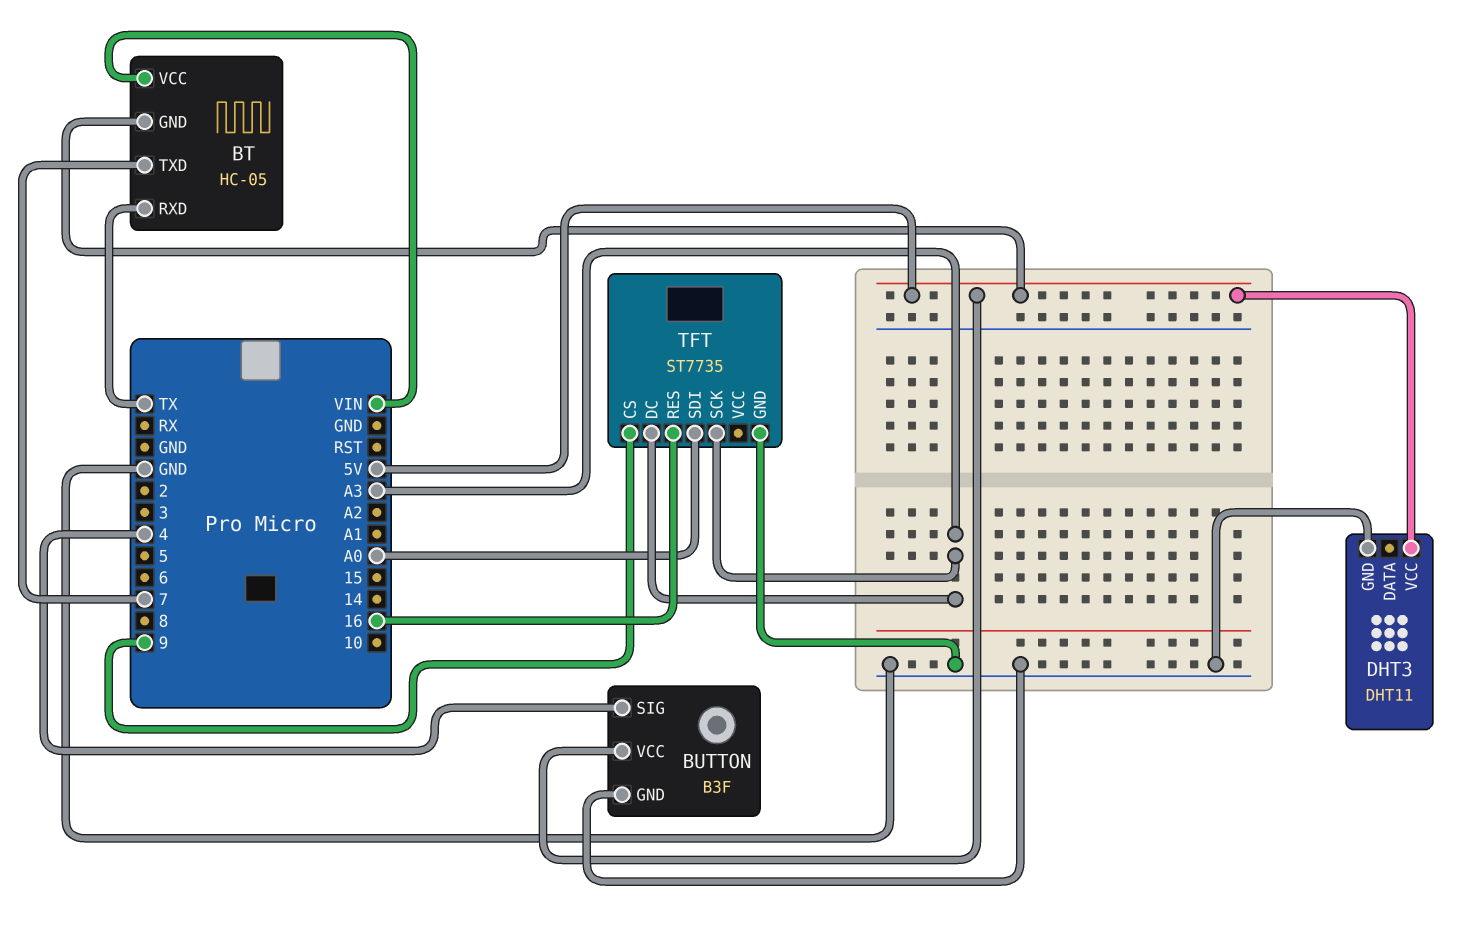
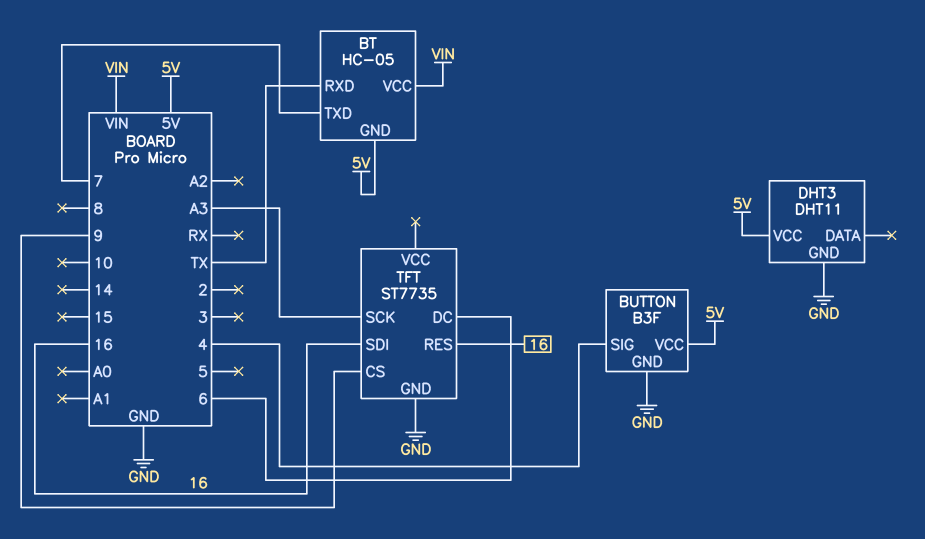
TFT pin DC: A3 -> 6
TFT pin SDI: A0 -> 16

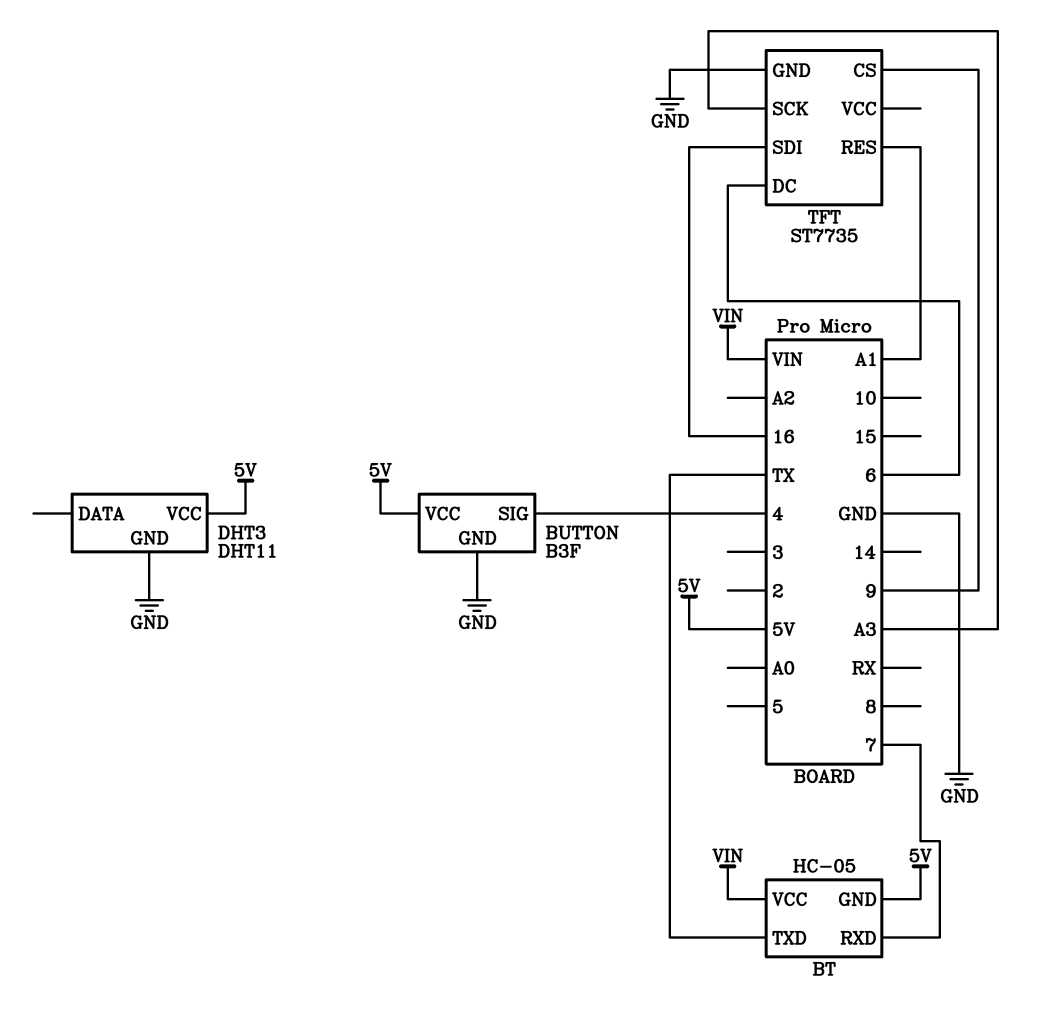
BT pin RXD: TX -> 7
BT pin TXD: 7 -> TX
TFT pin RES: 16 -> A1

